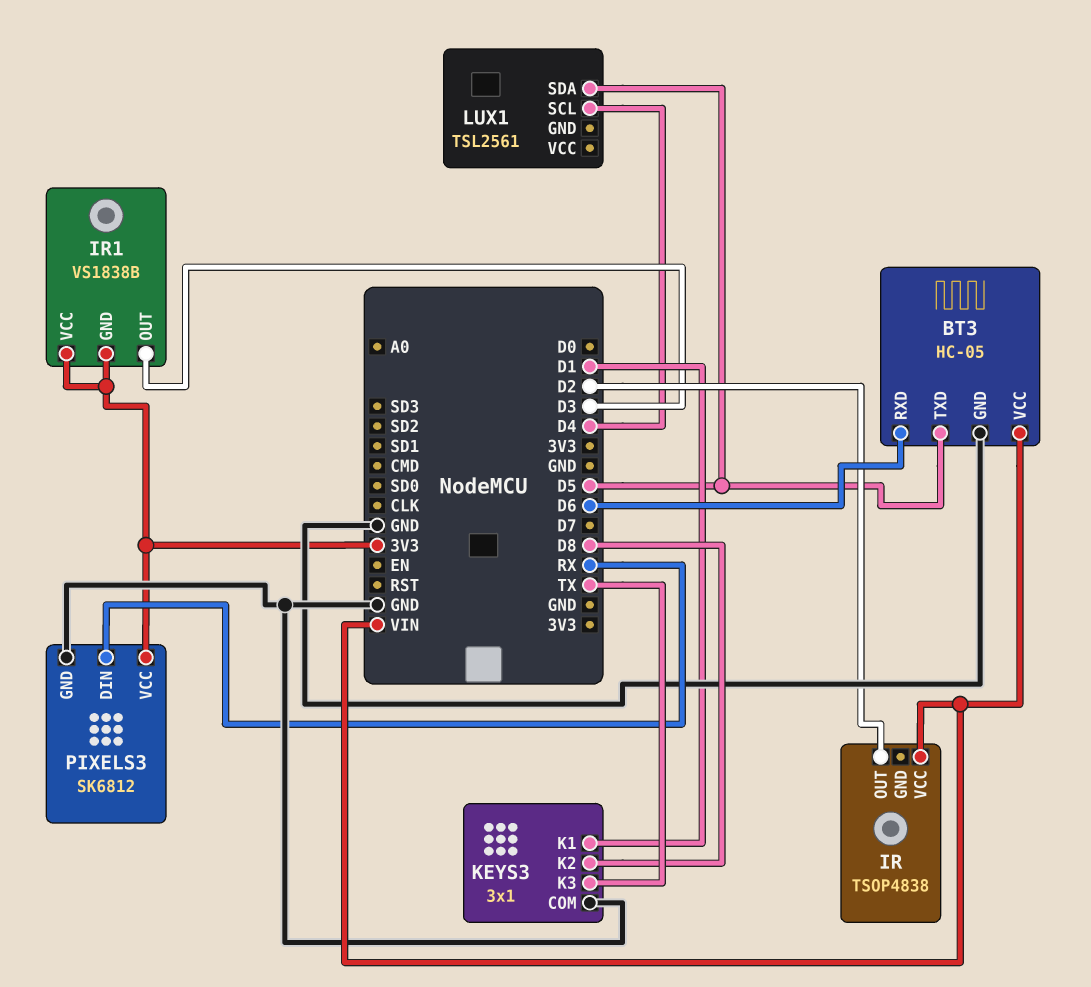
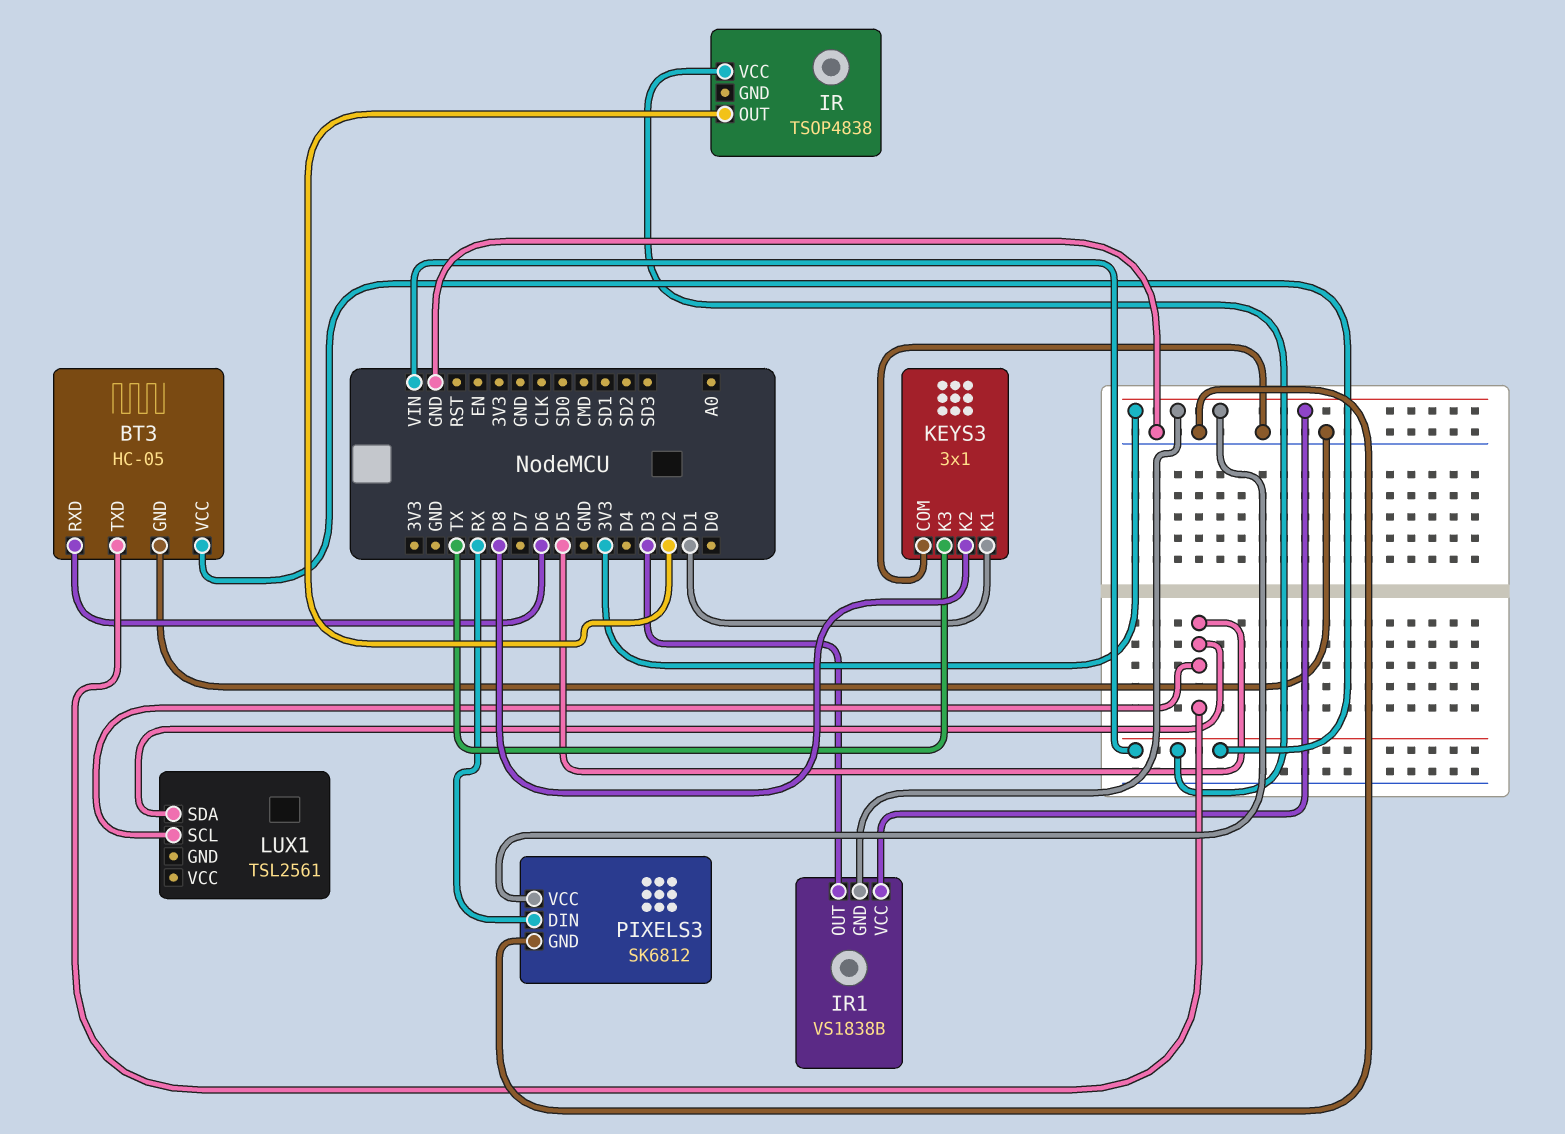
LUX1 pin SCL: D4 -> D5

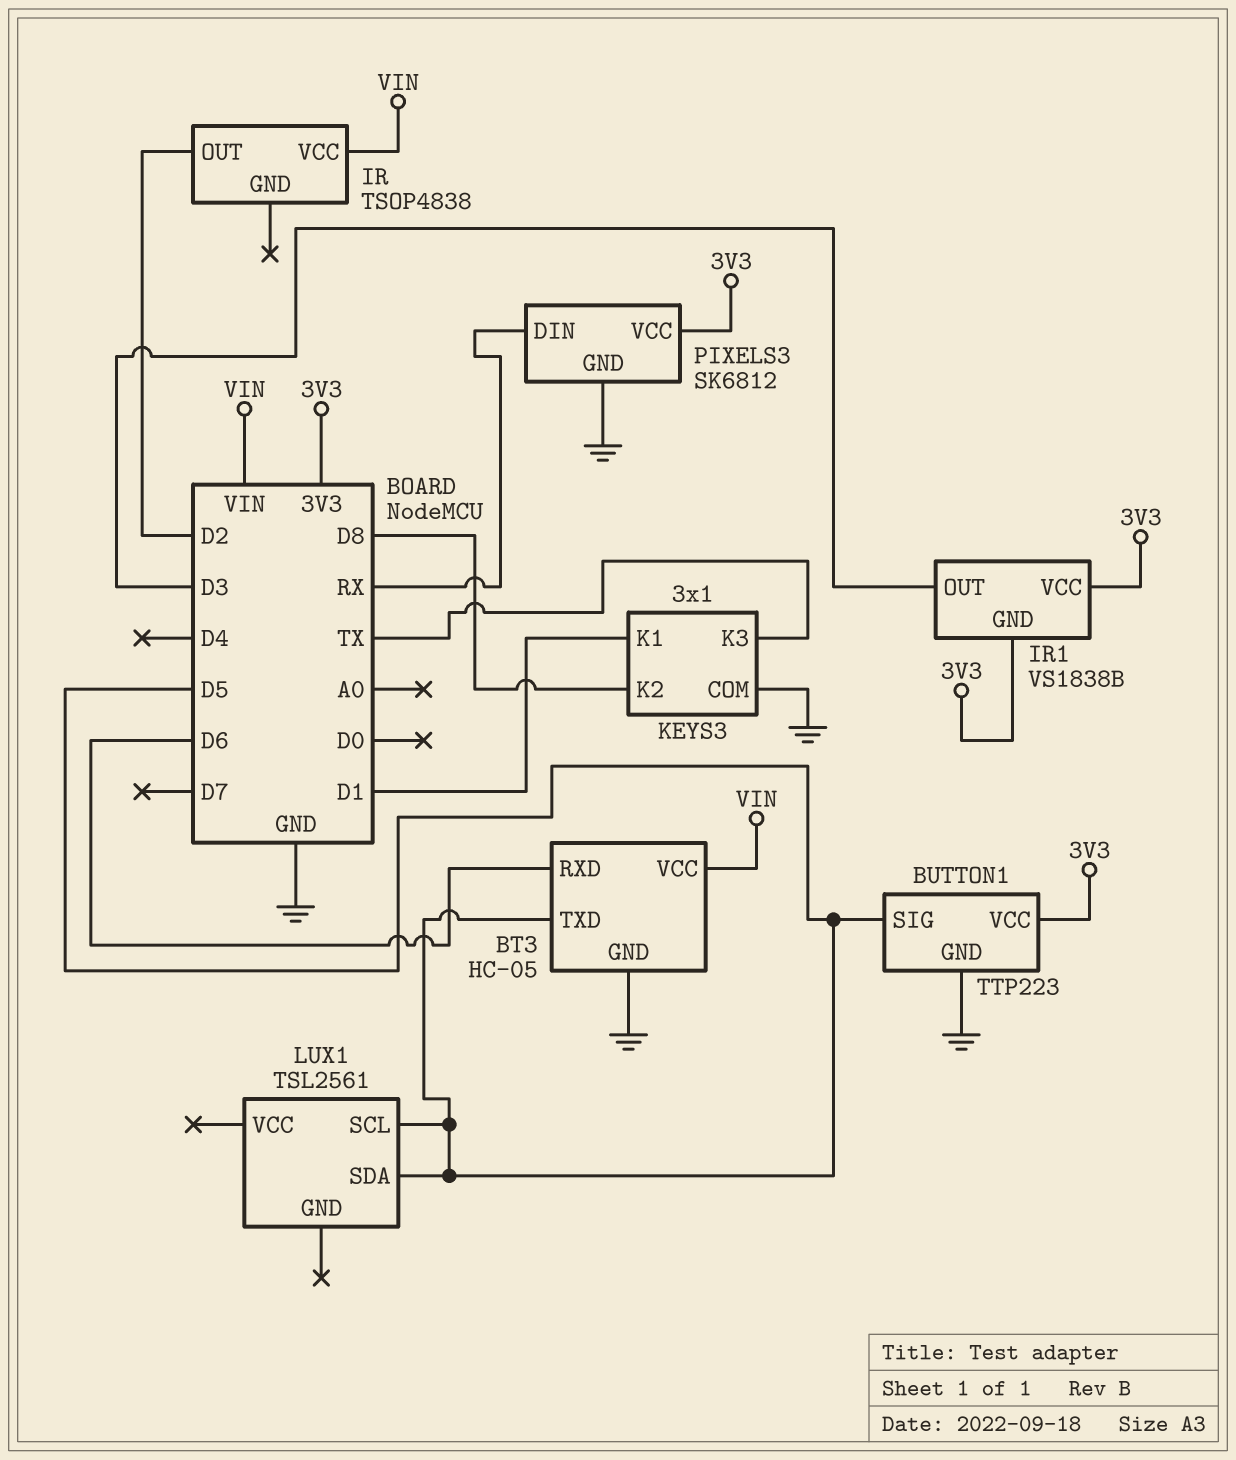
BUTTON1: none -> TTP223
BUTTON1 pin GND: none -> GND
BUTTON1 pin SIG: none -> D5
BUTTON1 pin VCC: none -> 3V3

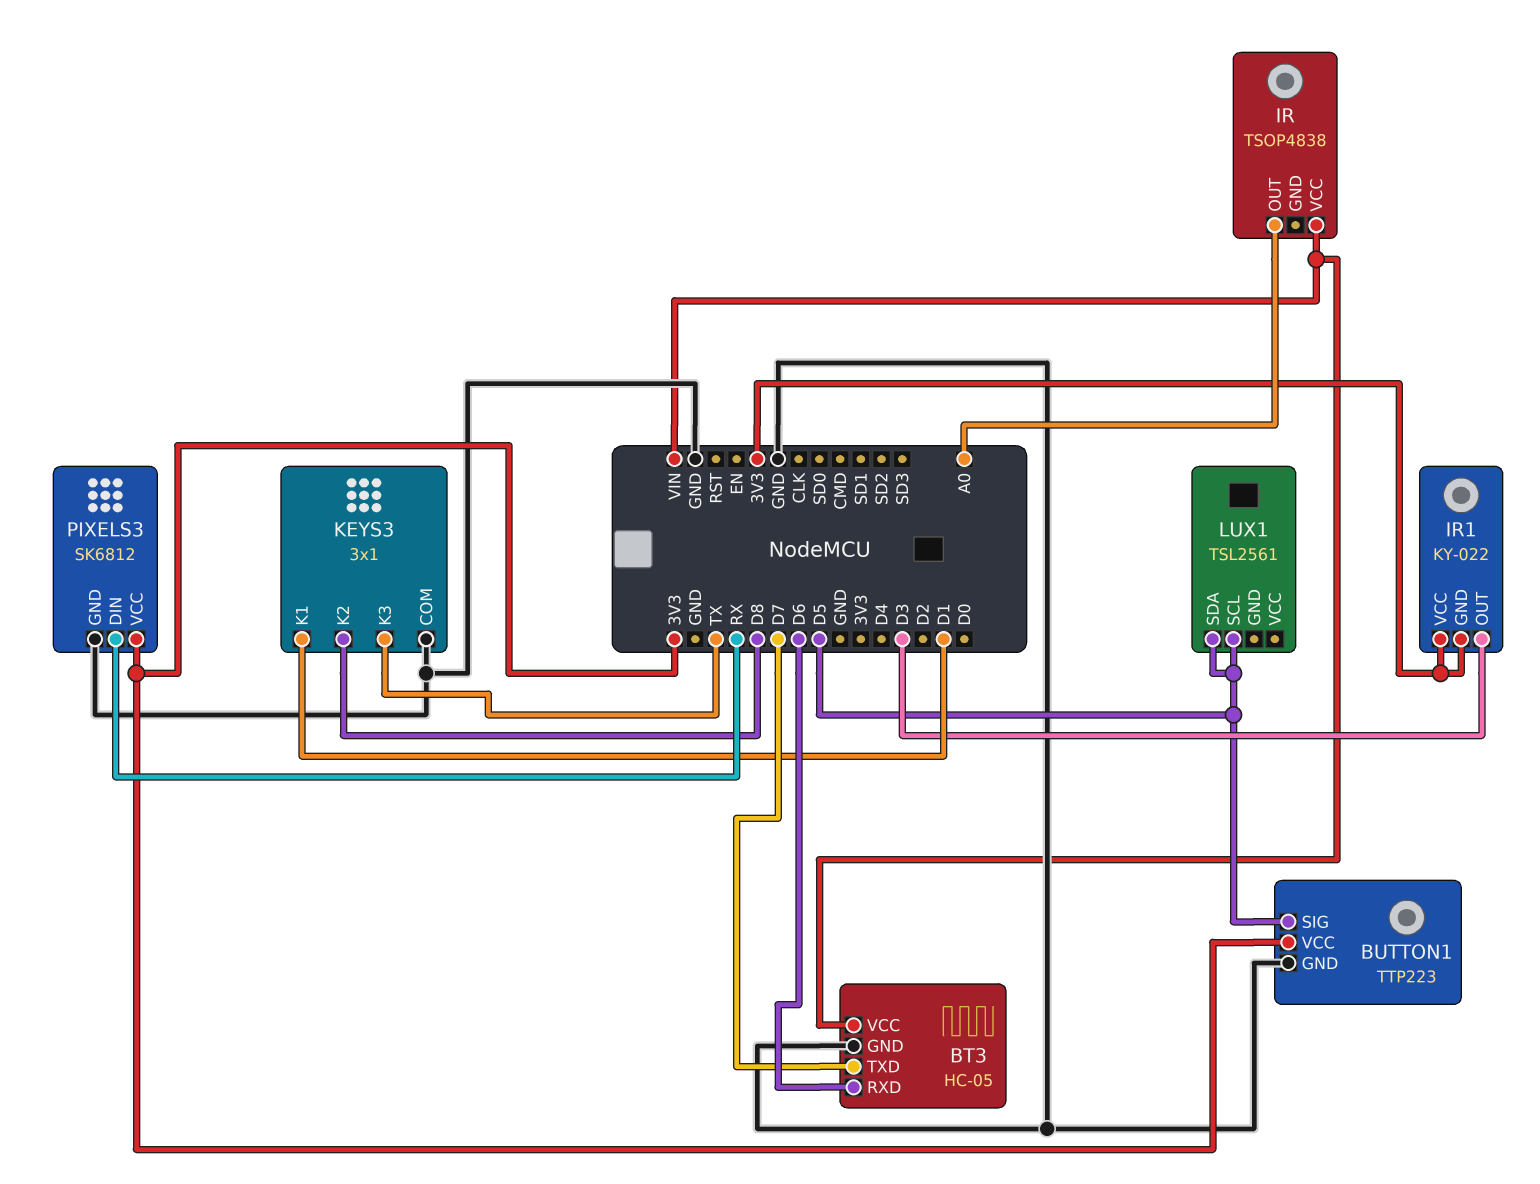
BT3 pin TXD: D5 -> D7
IR pin OUT: D2 -> A0
IR1: VS1838B -> KY-022

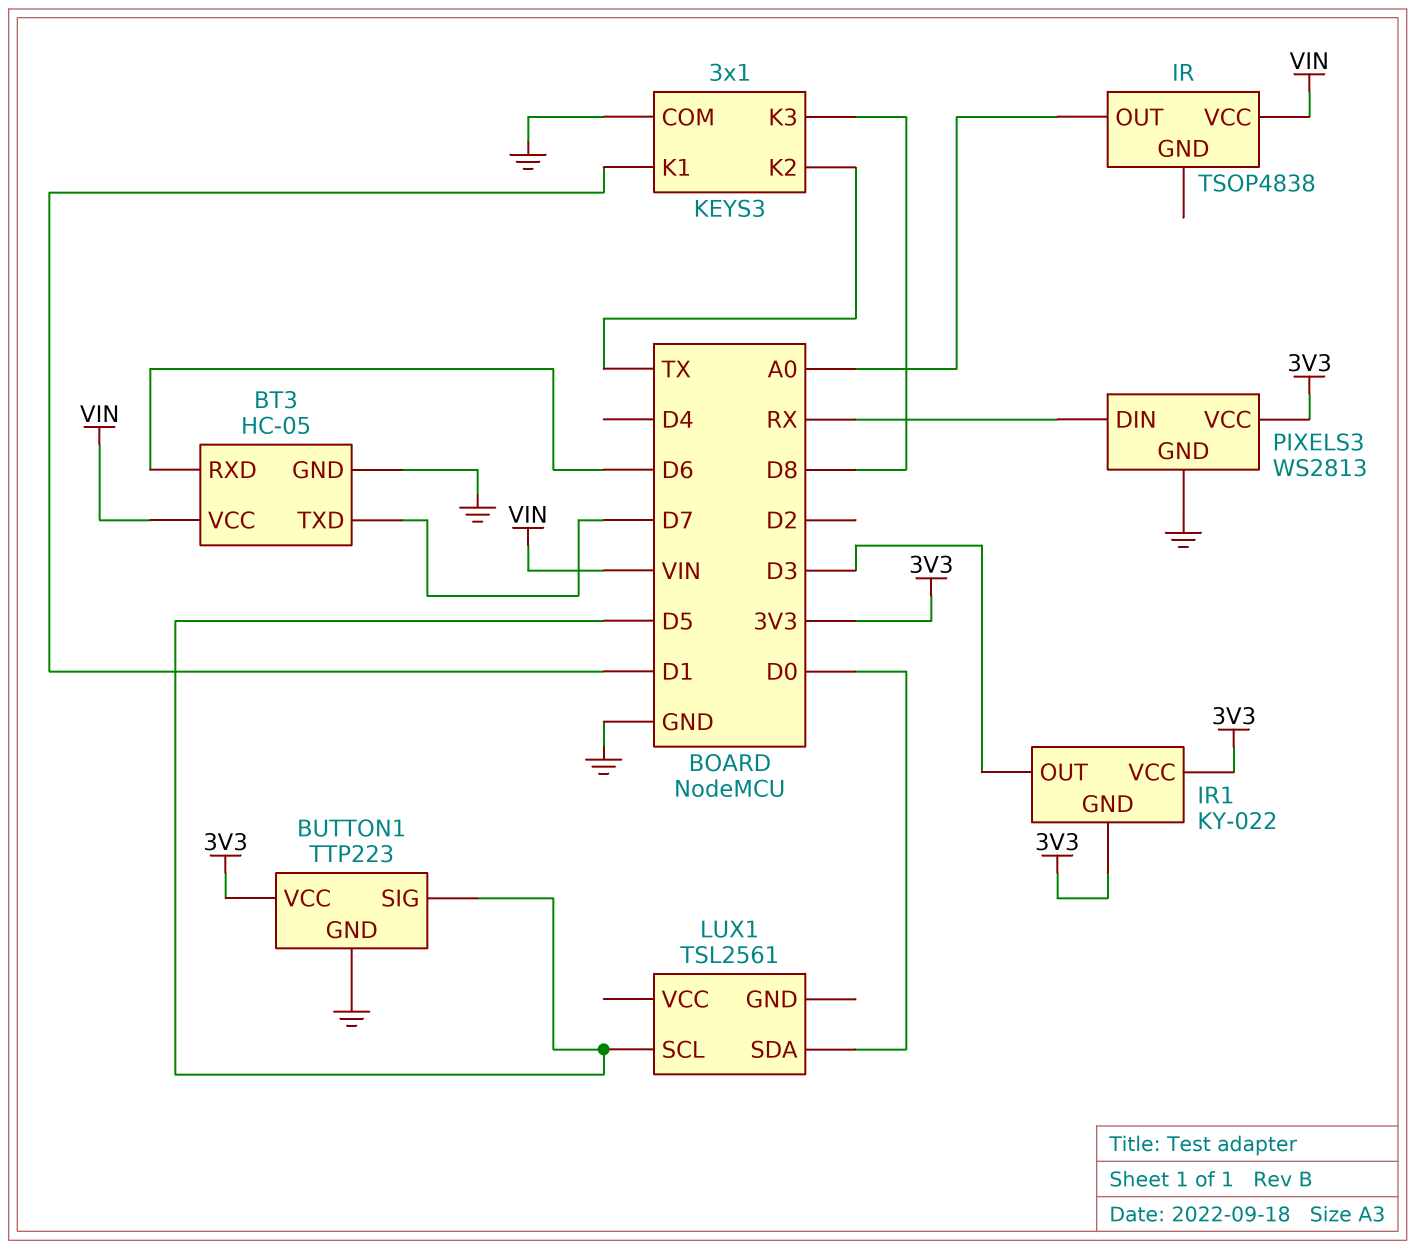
KEYS3 pin K2: D8 -> TX
KEYS3 pin K3: TX -> D8
LUX1 pin SDA: D5 -> D0
PIXELS3: SK6812 -> WS2813

